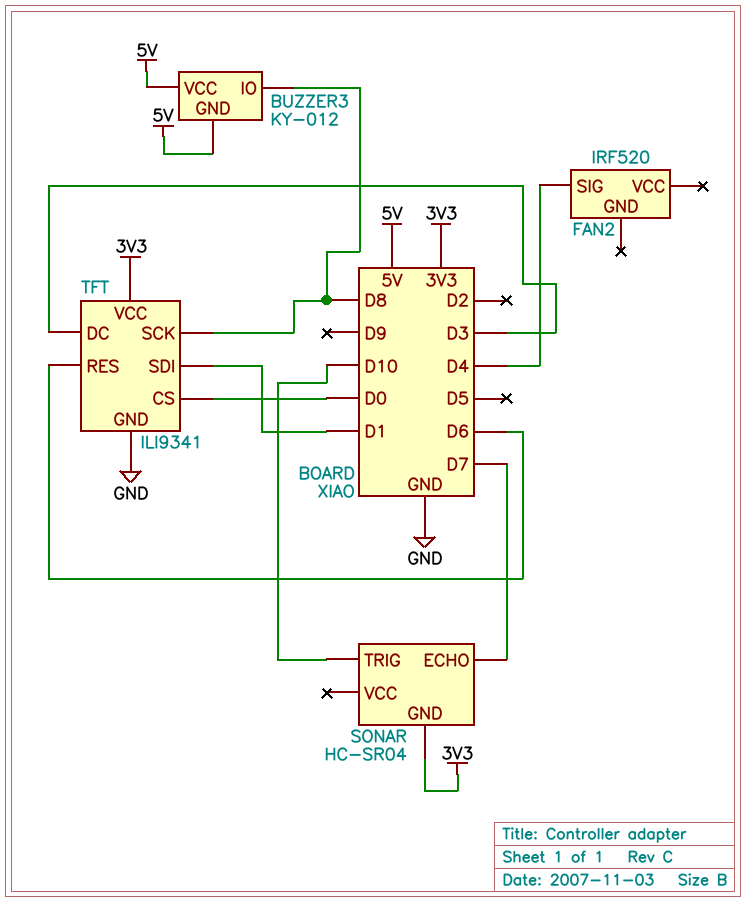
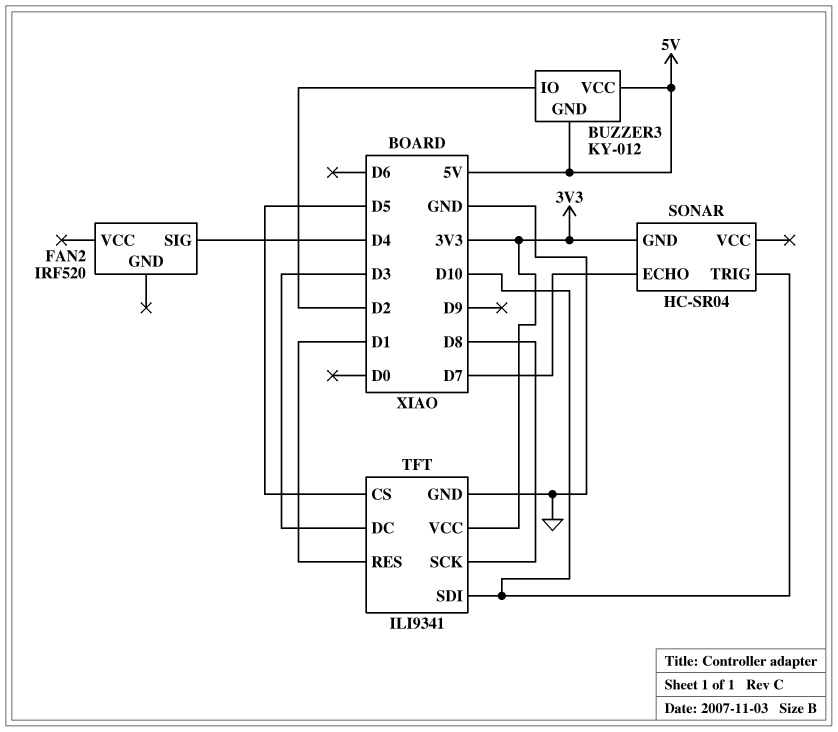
BUZZER3 pin IO: D8 -> D2
TFT pin CS: D0 -> D5
TFT pin RES: D6 -> D1
TFT pin SDI: D1 -> D10

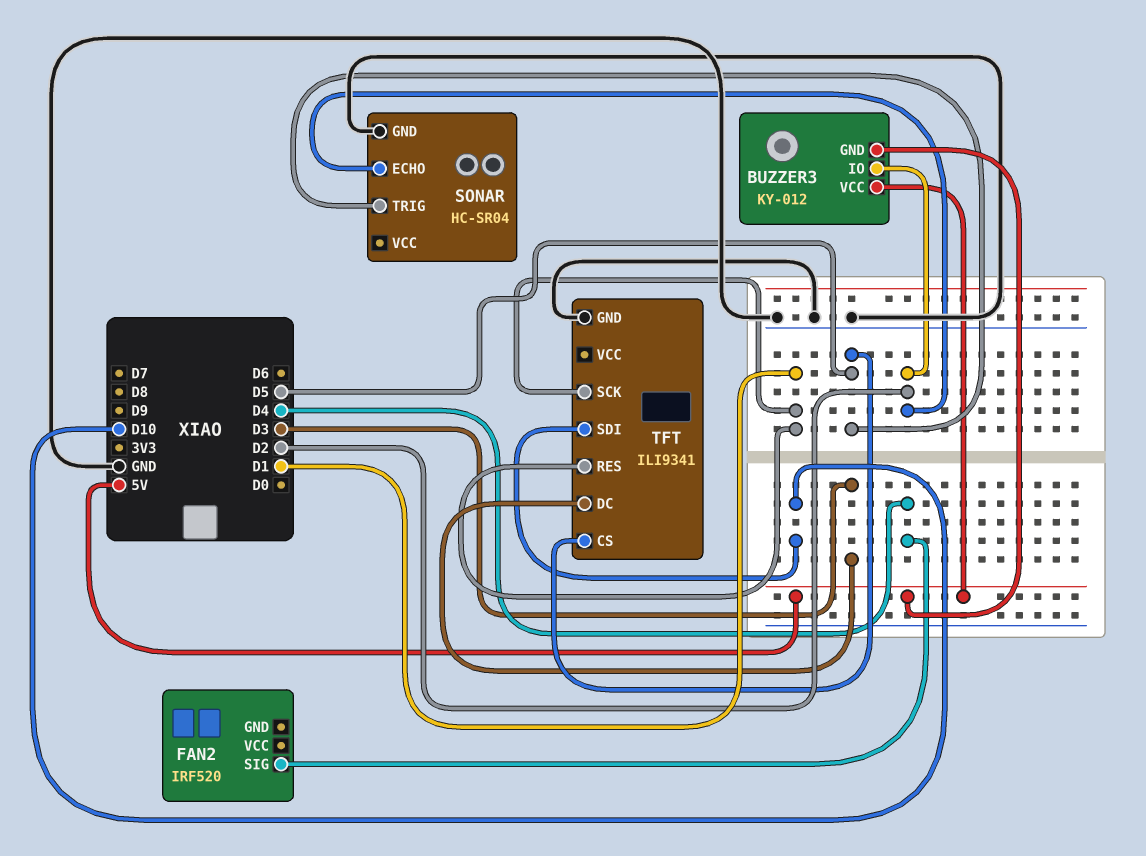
SONAR pin ECHO: D7 -> D2
SONAR pin GND: 3V3 -> GND
SONAR pin TRIG: D10 -> D5
TFT pin SCK: D8 -> D1
TFT pin VCC: 3V3 -> none

